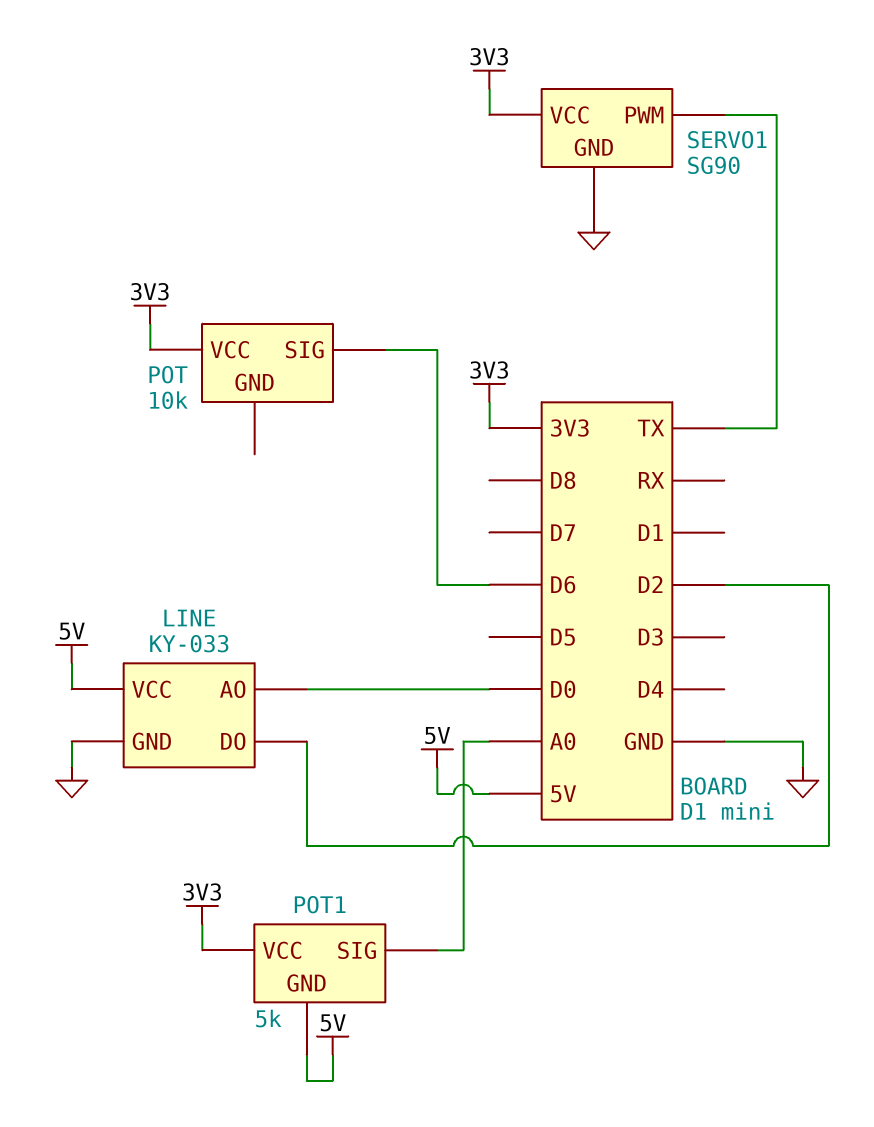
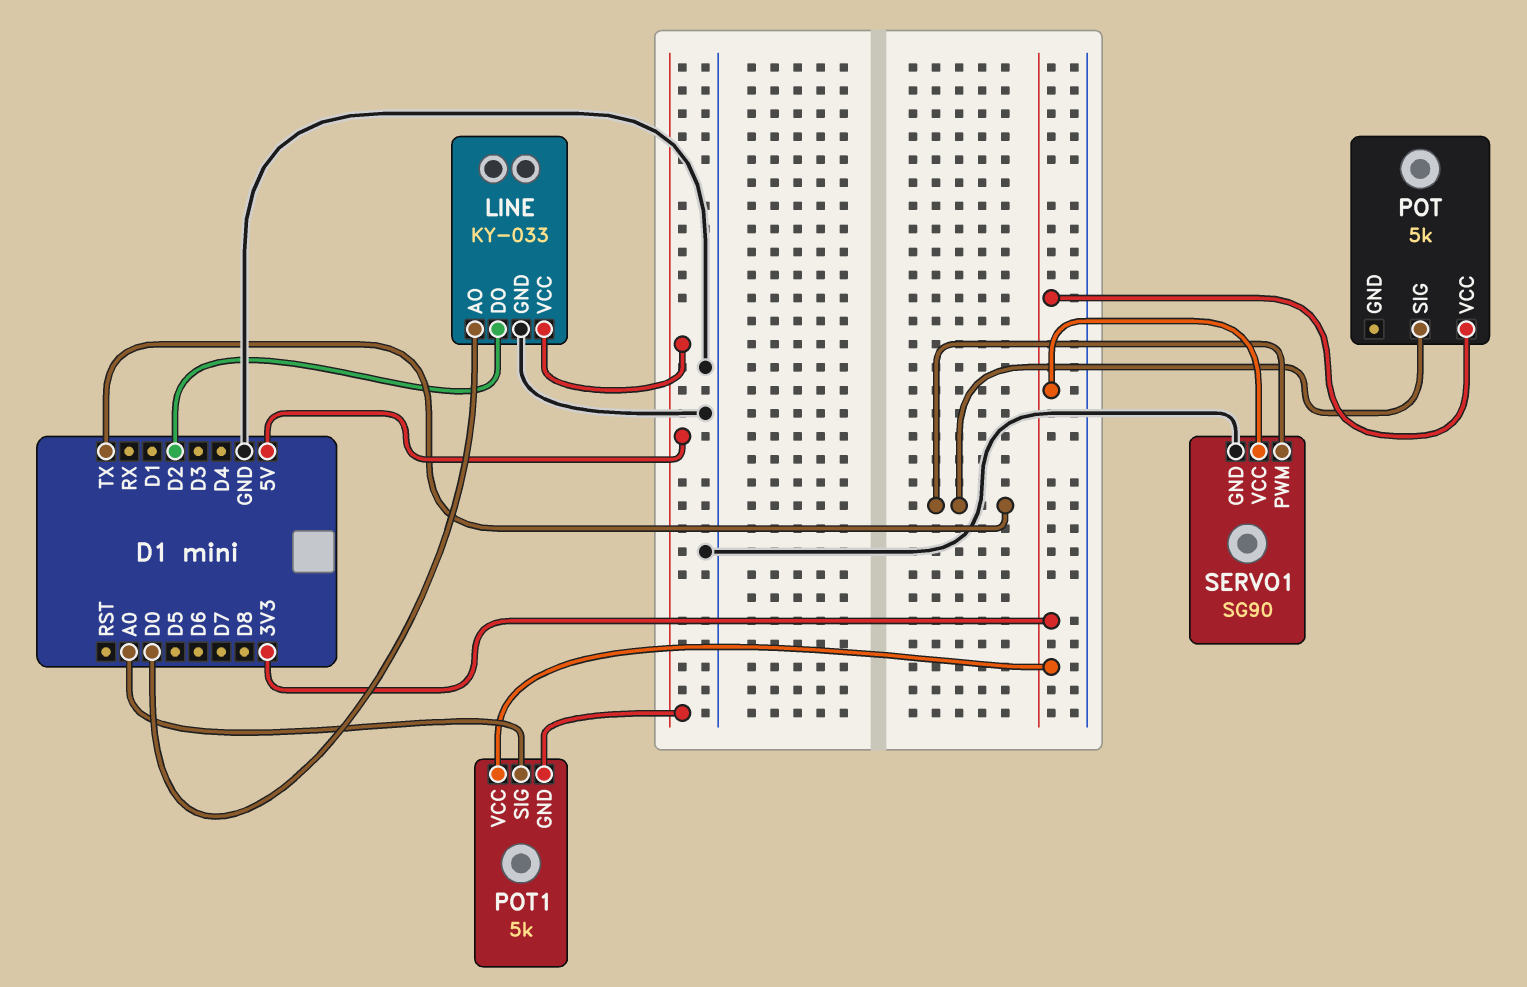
POT: 10k -> 5k
POT pin SIG: D6 -> TX

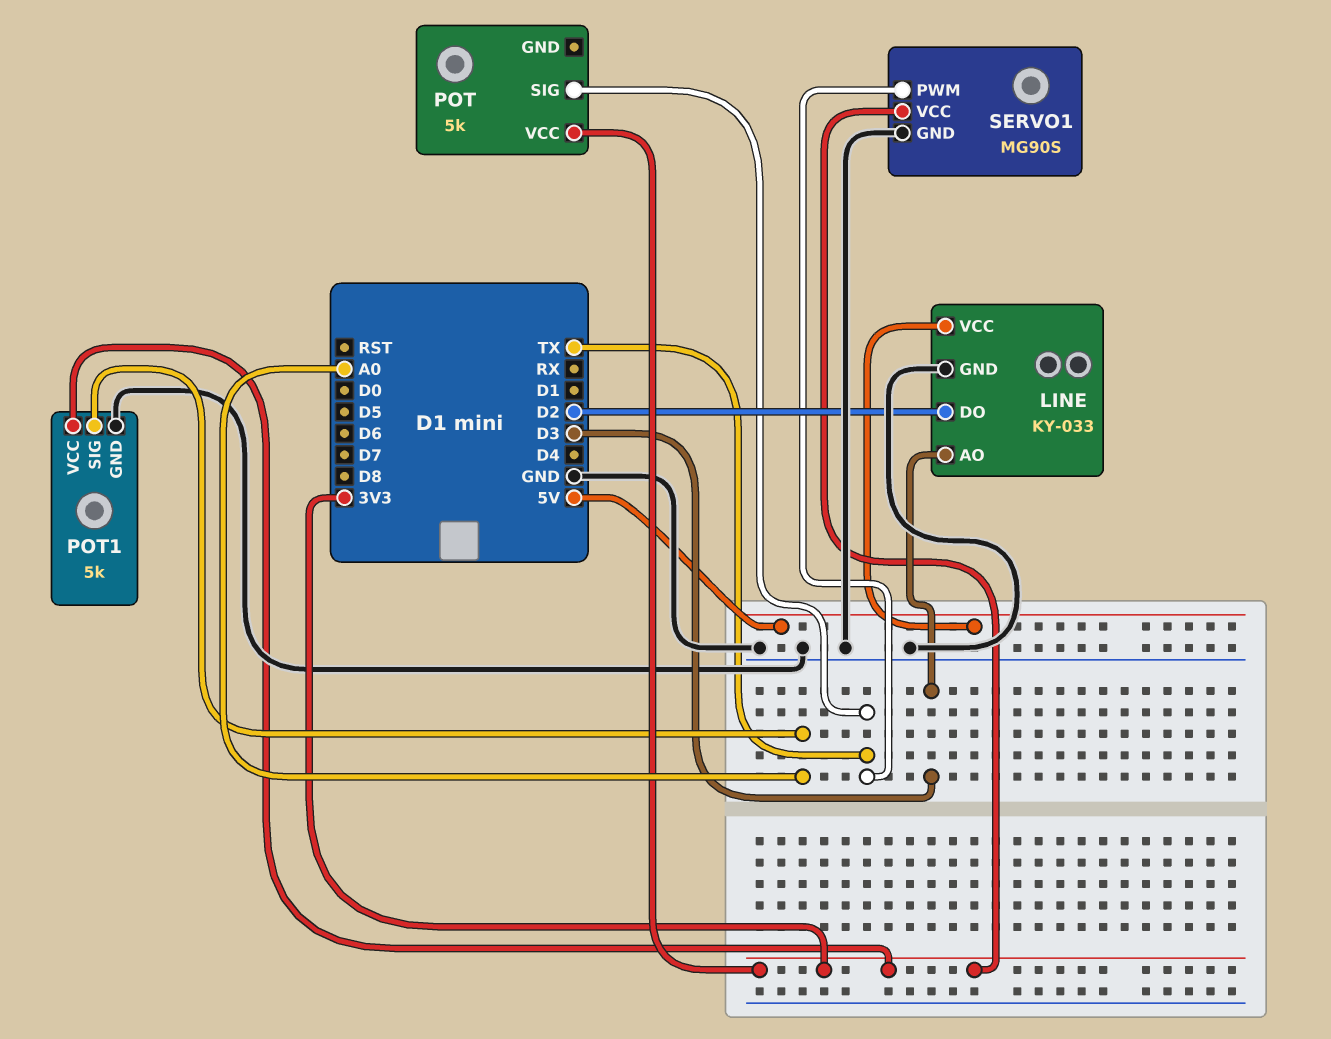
LINE pin AO: D0 -> D3
POT1 pin GND: 5V -> GND
SERVO1: SG90 -> MG90S

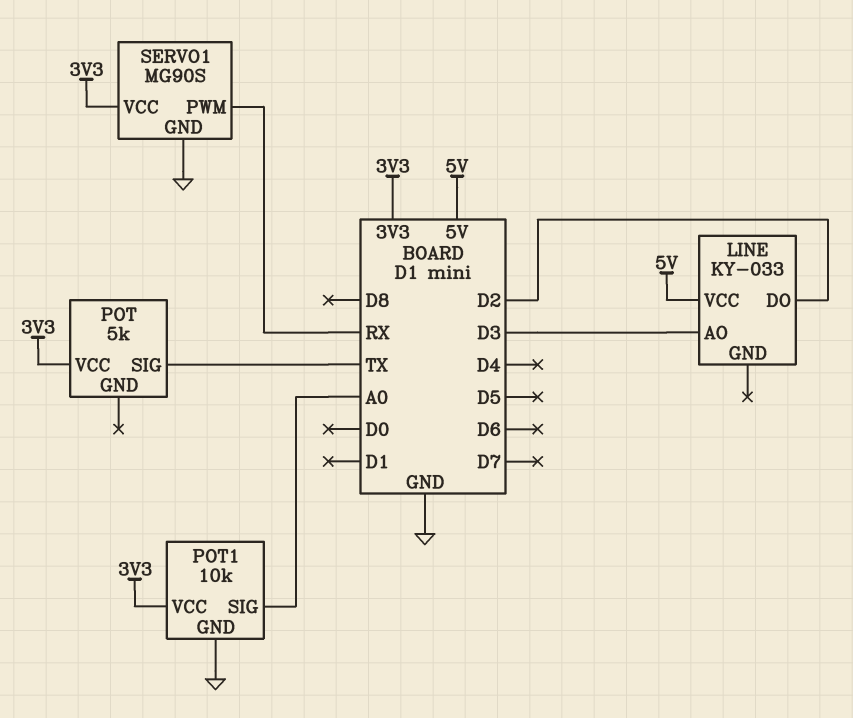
LINE pin GND: GND -> none
POT1: 5k -> 10k
SERVO1 pin PWM: TX -> RX

